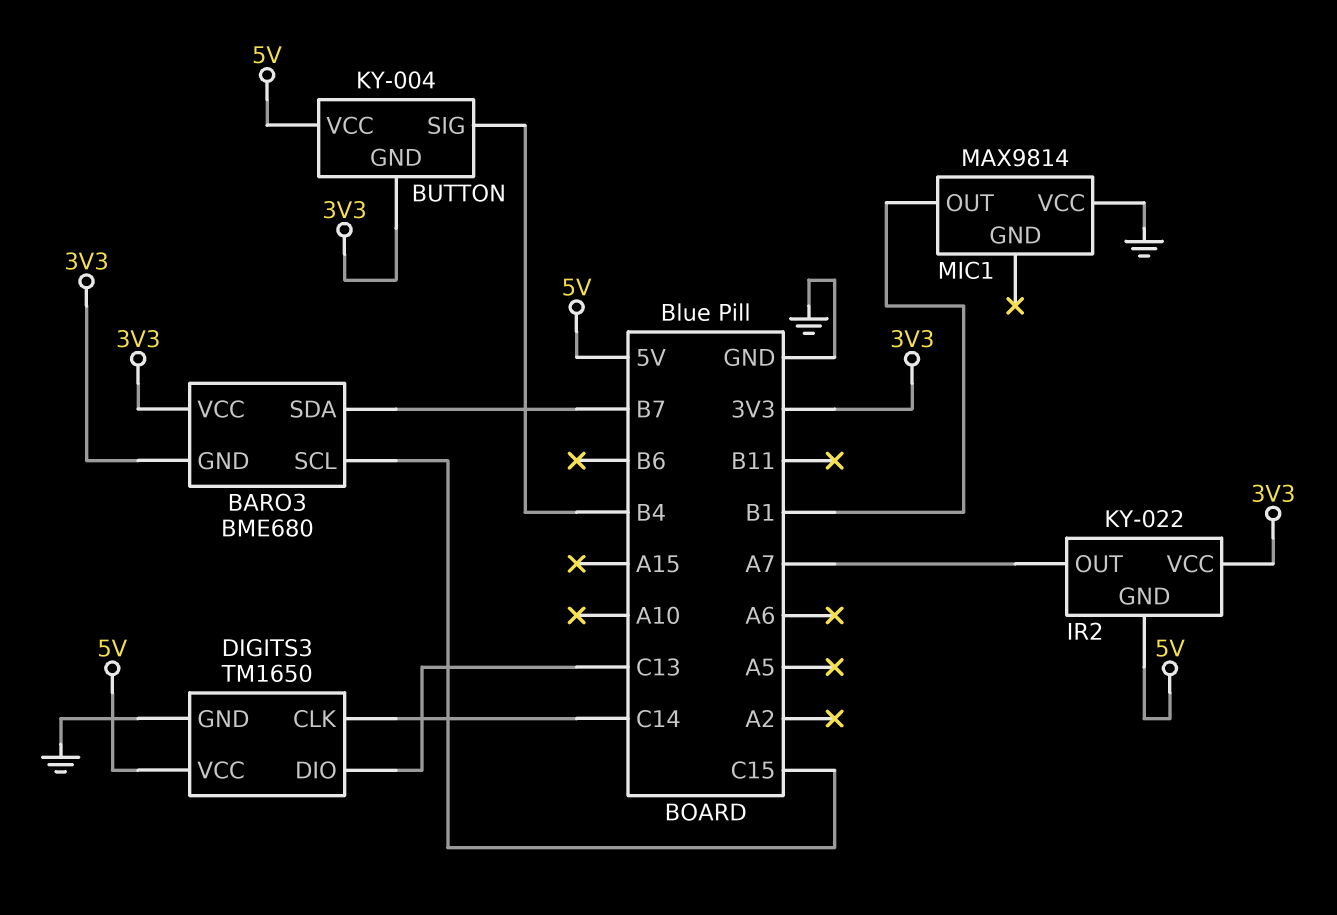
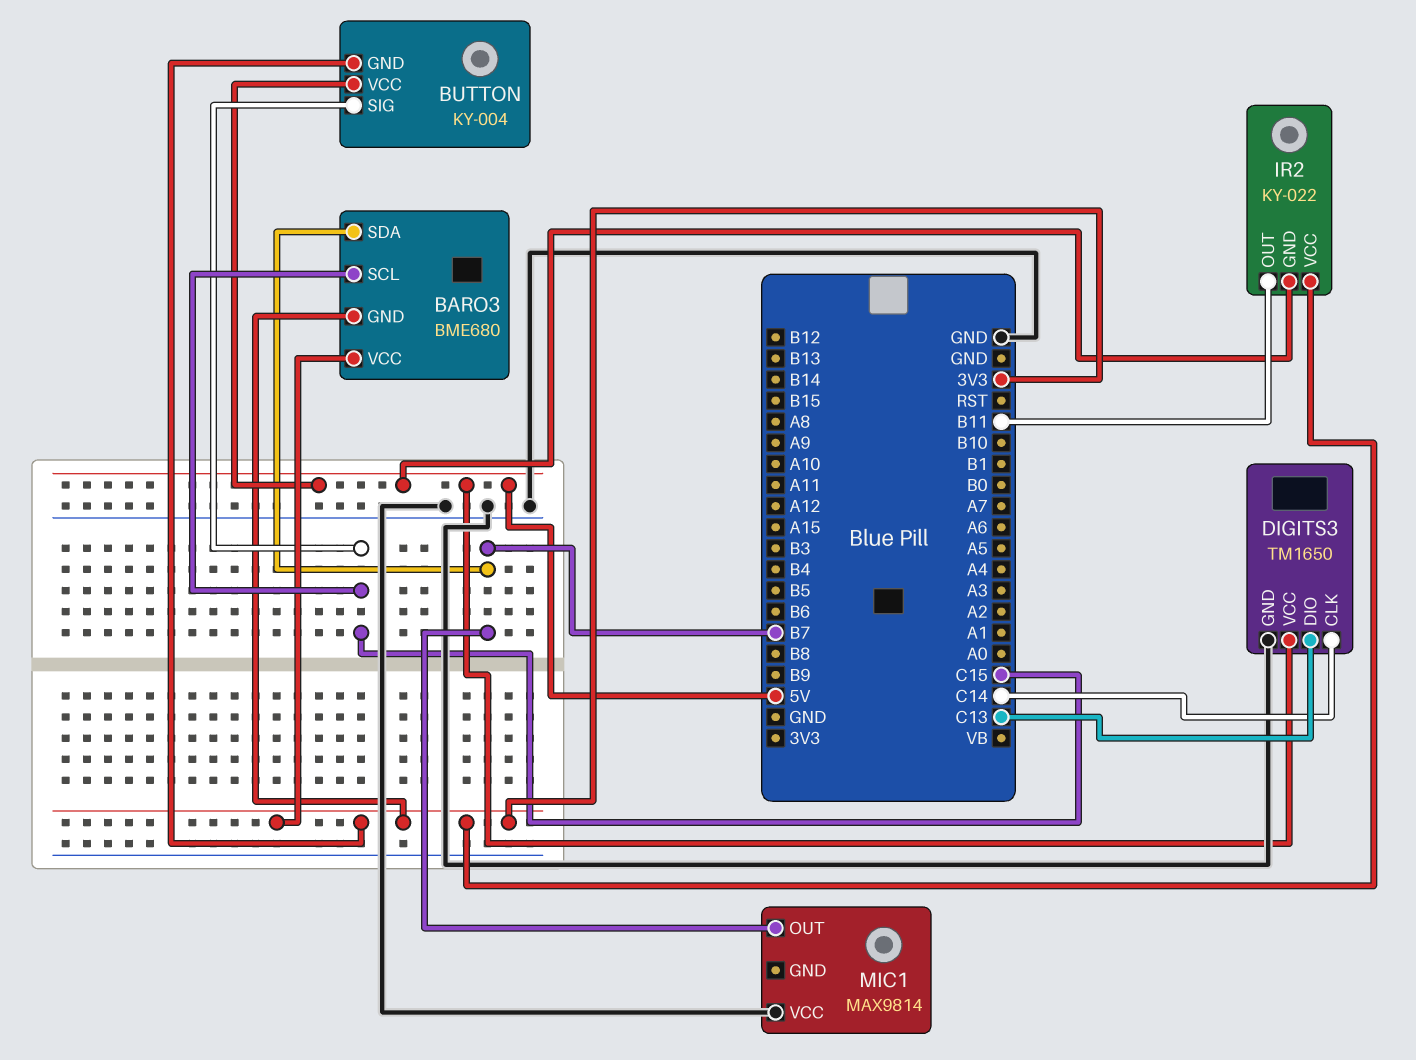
BUTTON pin SIG: B4 -> C15
IR2 pin OUT: A7 -> B11
MIC1 pin OUT: B1 -> B7

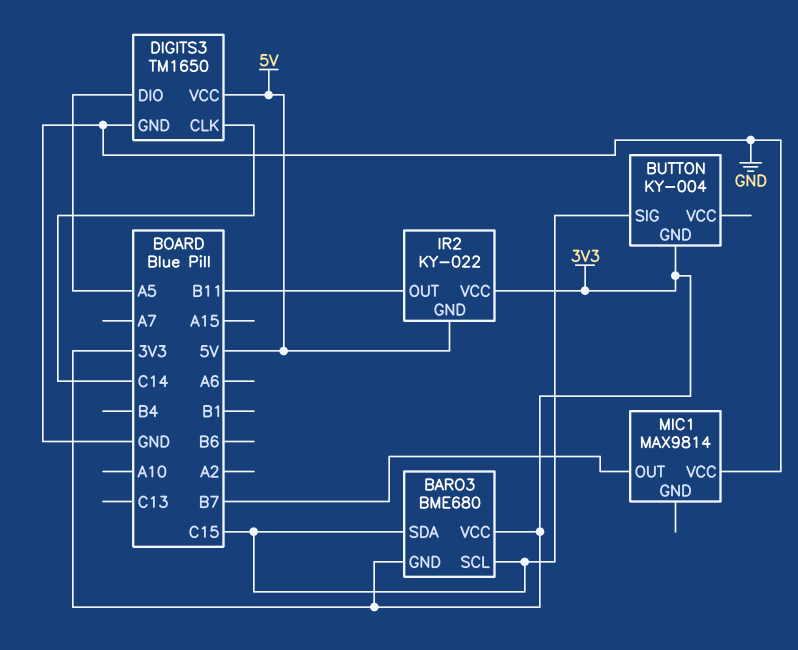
BARO3 pin SDA: B7 -> C15
BUTTON pin VCC: 5V -> none
DIGITS3 pin DIO: C13 -> A5

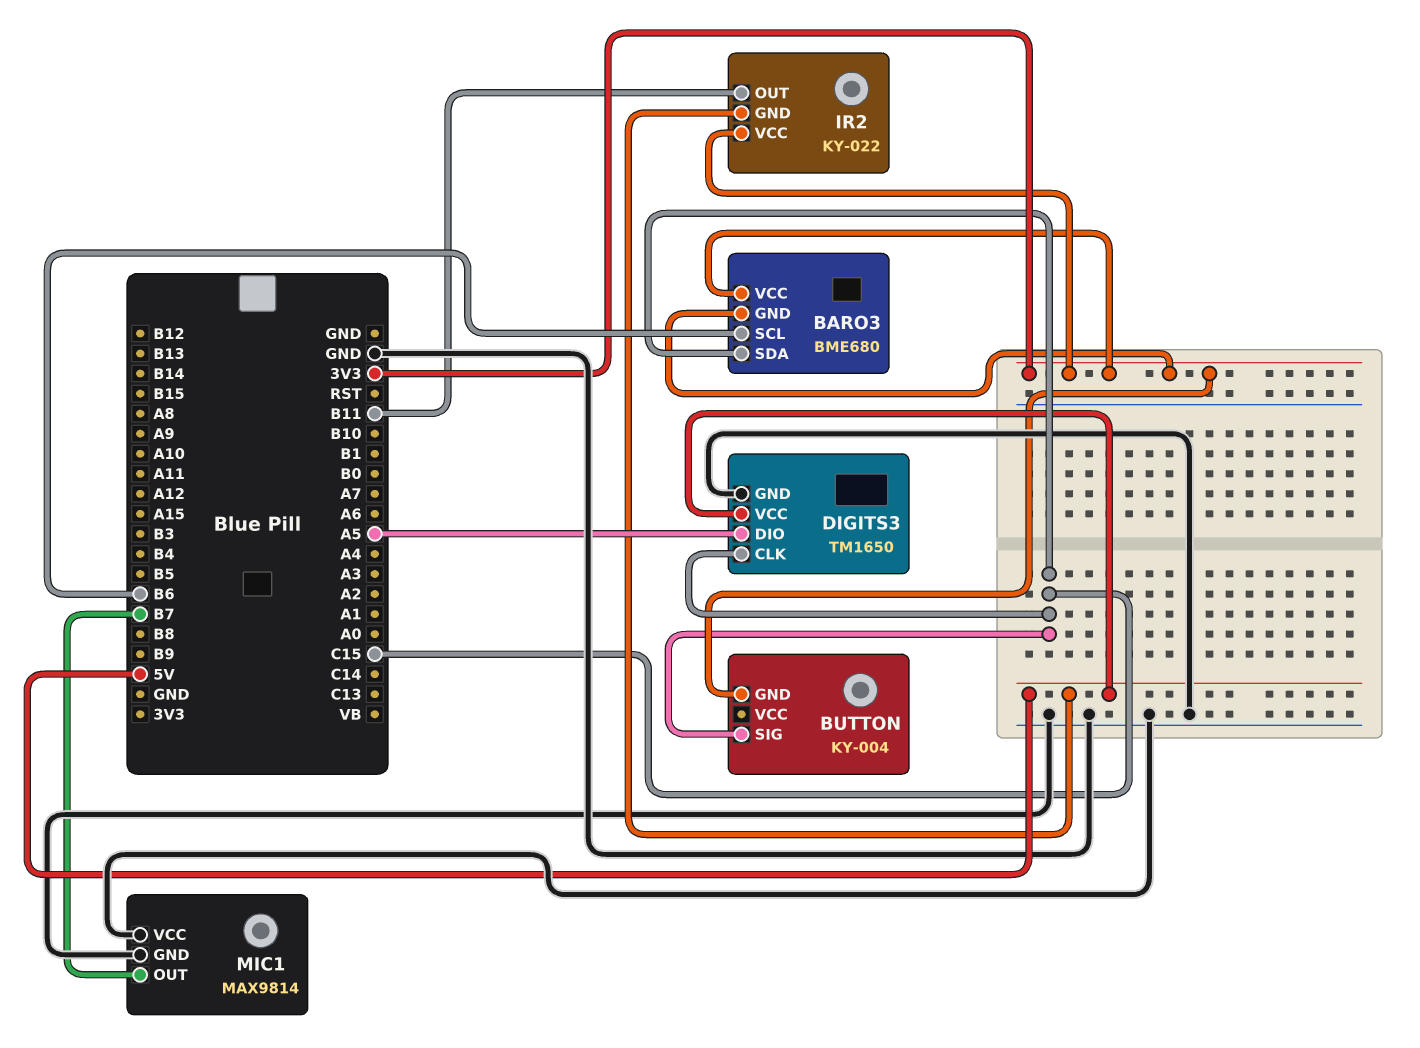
BARO3 pin SCL: C15 -> B6
DIGITS3 pin CLK: C14 -> C15
MIC1 pin GND: none -> GND

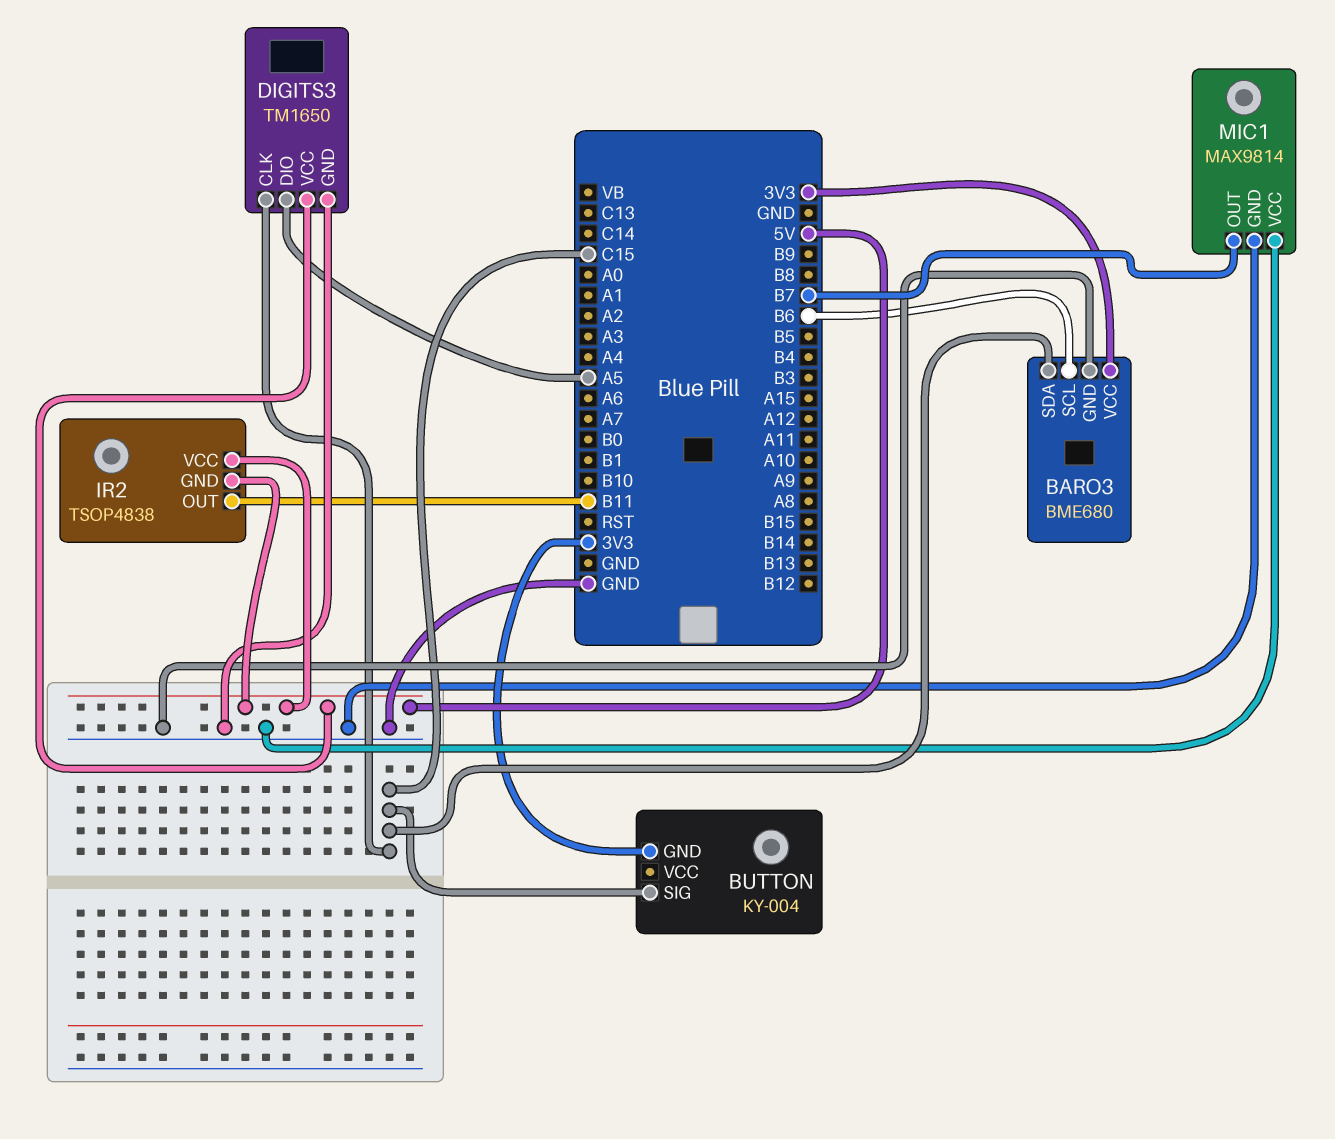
BARO3 pin GND: 3V3 -> GND
IR2: KY-022 -> TSOP4838
IR2 pin VCC: 3V3 -> 5V

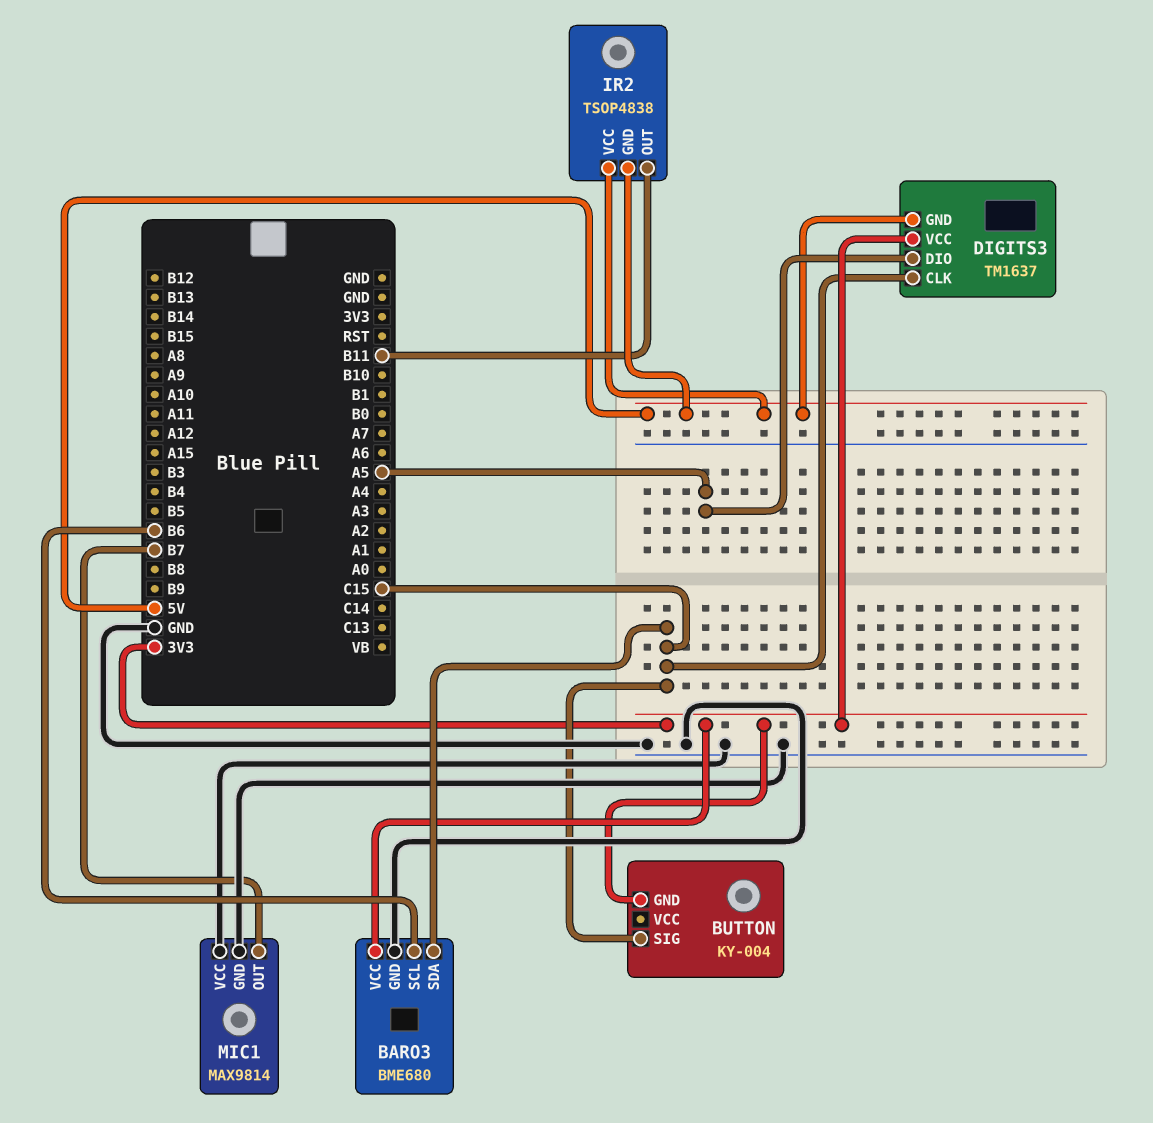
DIGITS3: TM1650 -> TM1637
DIGITS3 pin GND: GND -> 5V
DIGITS3 pin VCC: 5V -> 3V3

